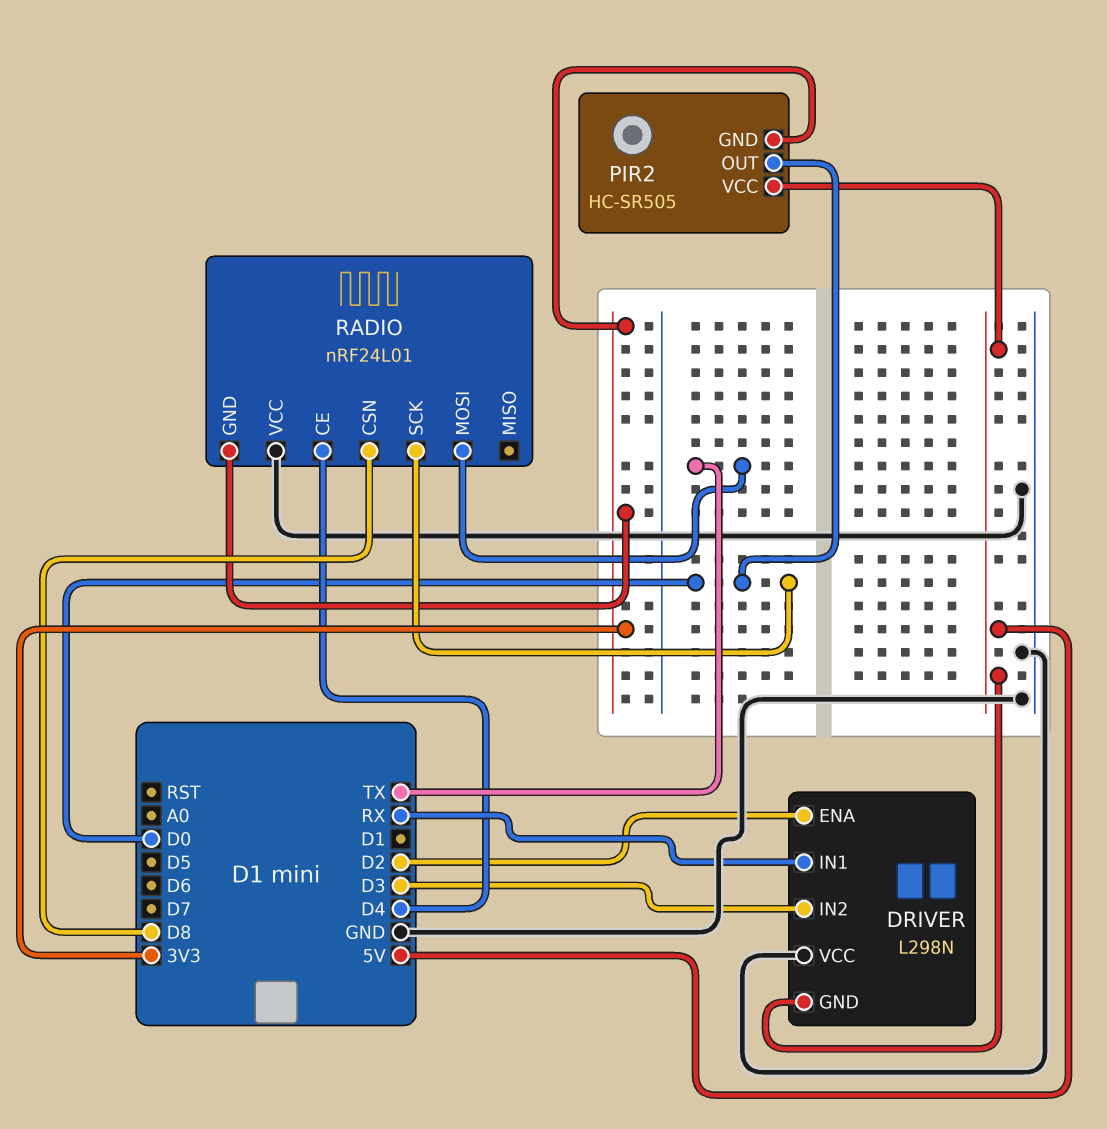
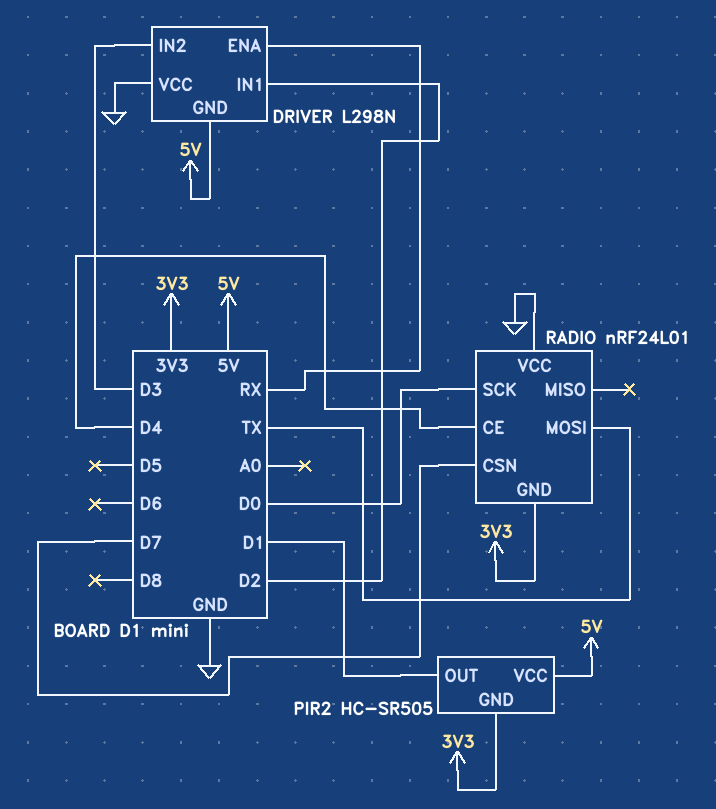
DRIVER pin ENA: D2 -> RX
DRIVER pin IN1: RX -> D2
PIR2 pin OUT: D0 -> D1
RADIO pin CSN: D8 -> D7

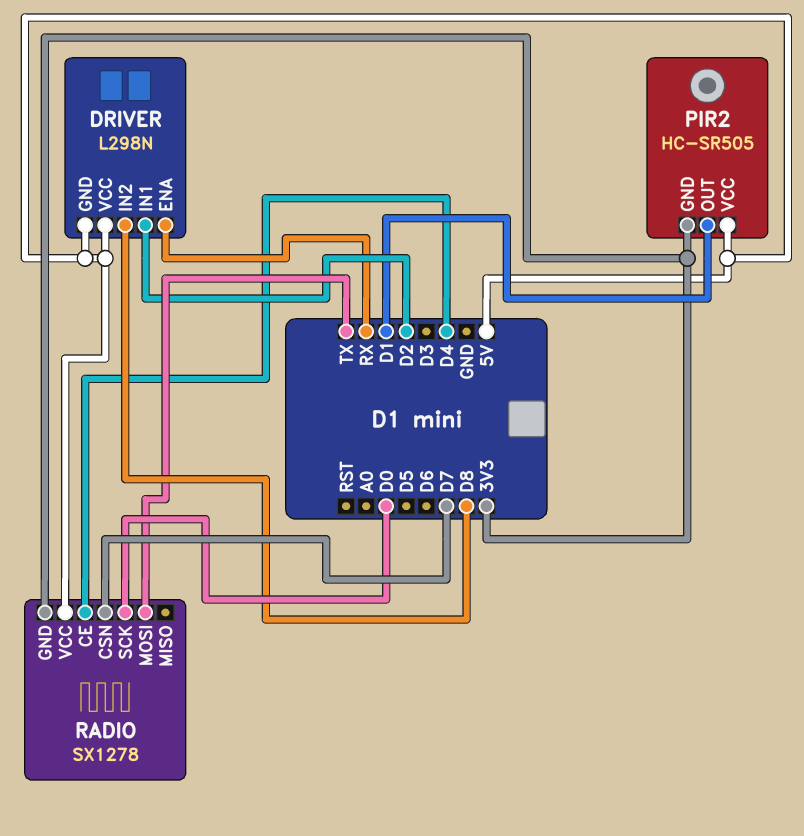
DRIVER pin IN2: D3 -> D8
DRIVER pin VCC: GND -> 5V
RADIO: nRF24L01 -> SX1278
RADIO pin VCC: GND -> 5V

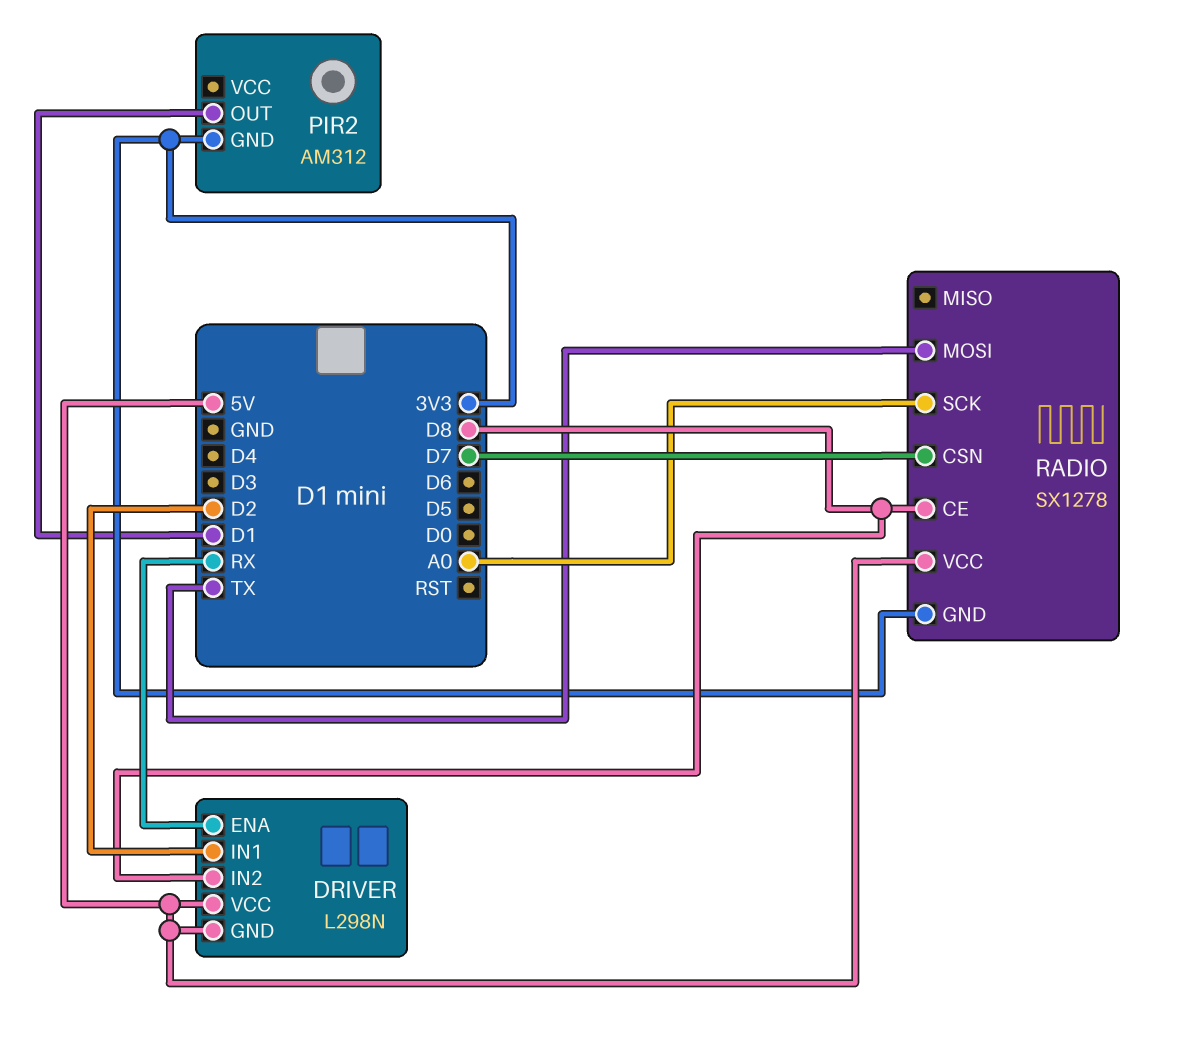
PIR2: HC-SR505 -> AM312
PIR2 pin VCC: 5V -> none
RADIO pin CE: D4 -> D8
RADIO pin SCK: D0 -> A0

